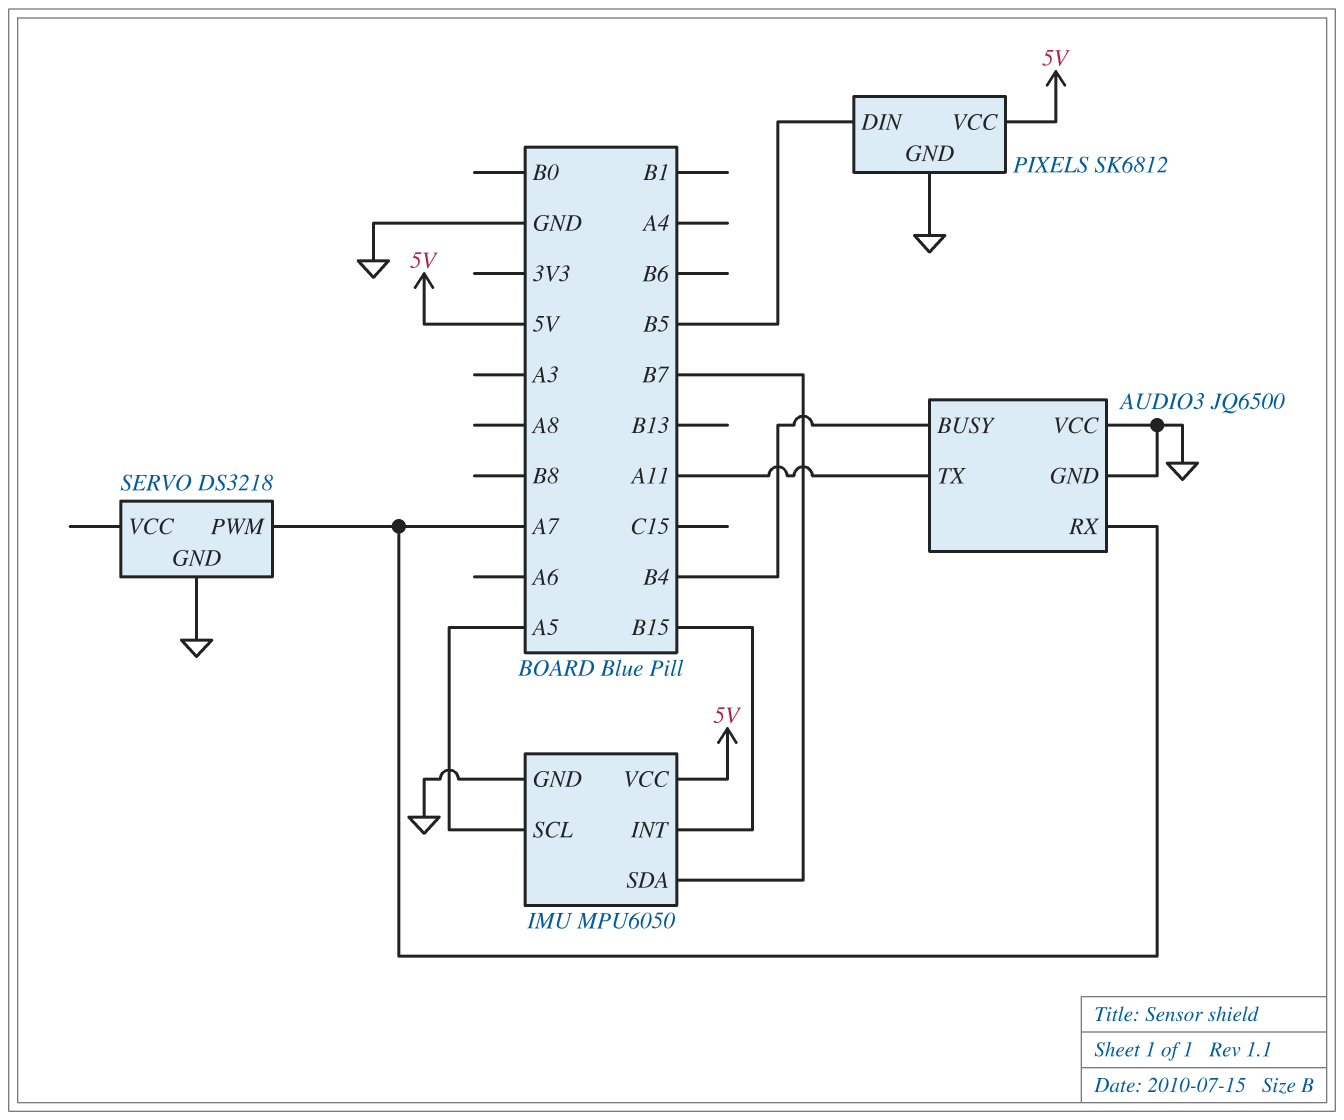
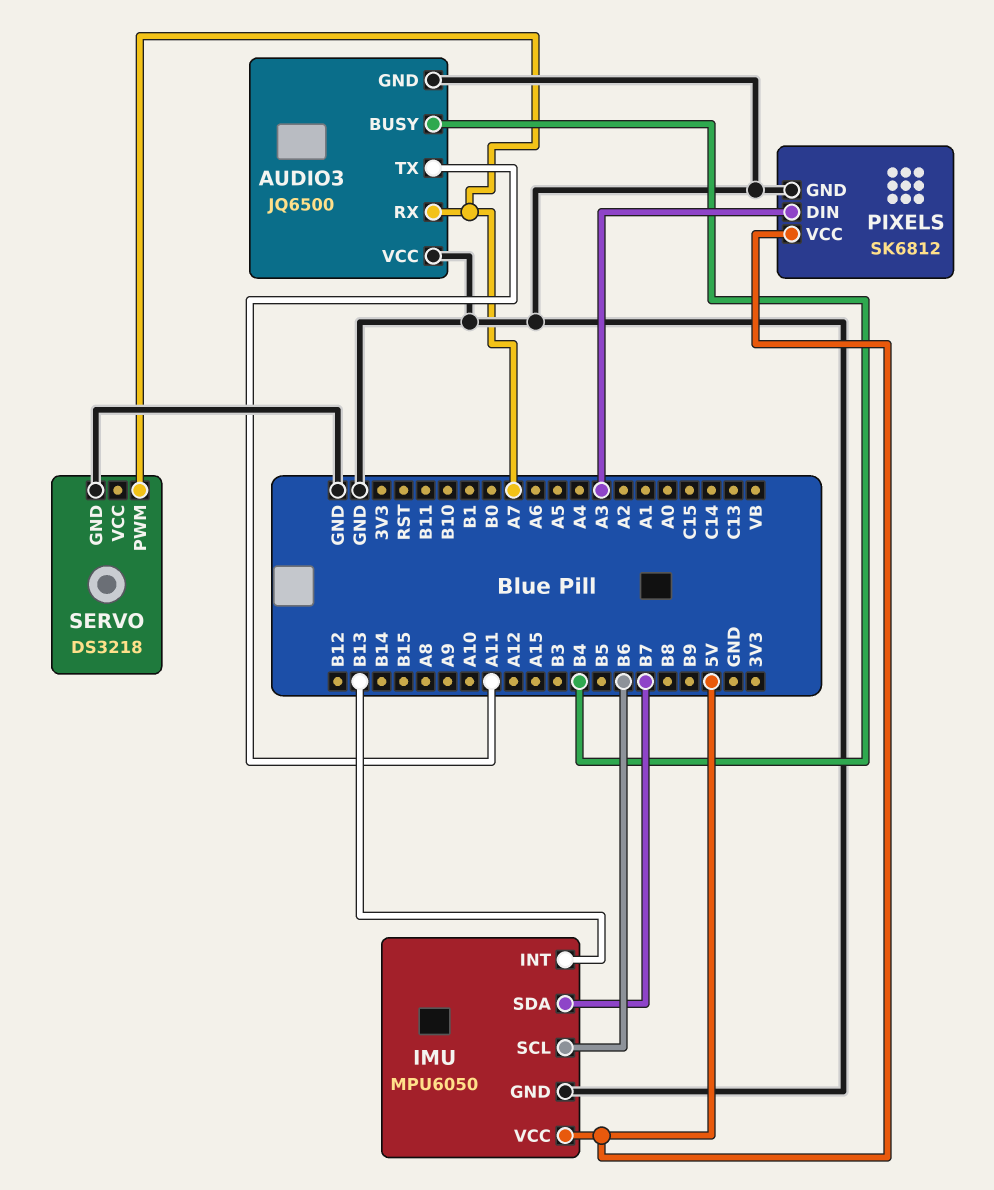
IMU pin INT: B15 -> B13
IMU pin SCL: A5 -> B6
PIXELS pin DIN: B5 -> A3

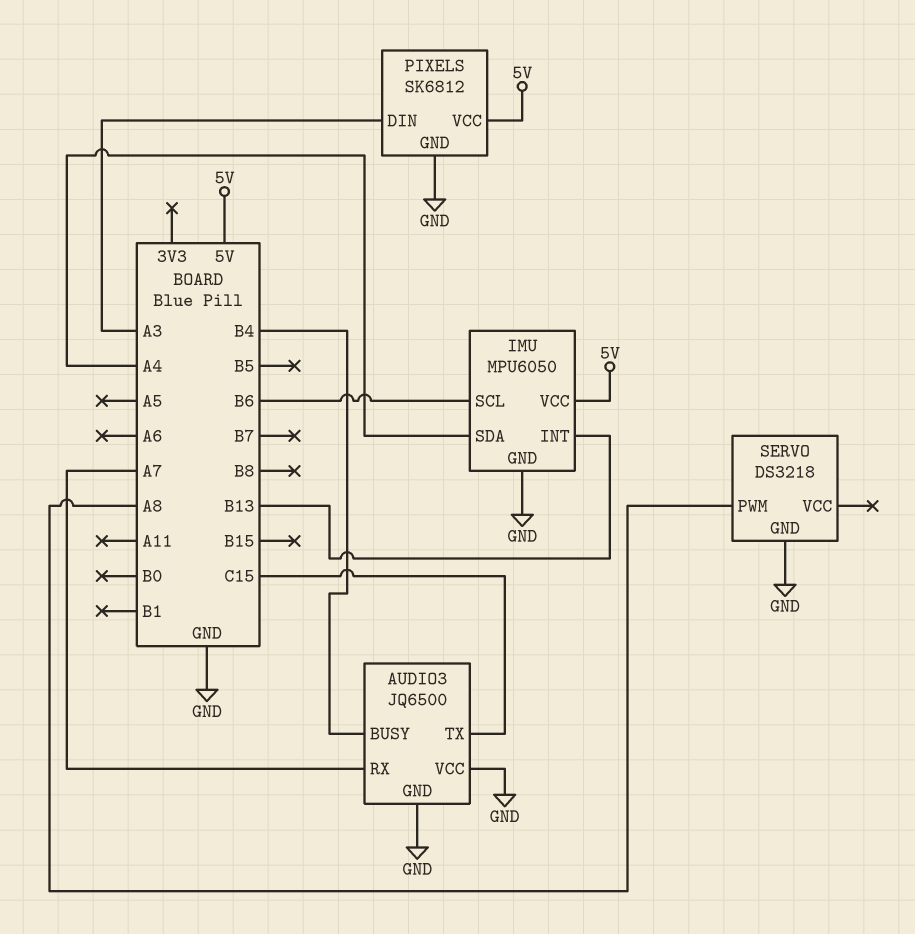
AUDIO3 pin TX: A11 -> C15
IMU pin SDA: B7 -> A4
SERVO pin PWM: A7 -> A8

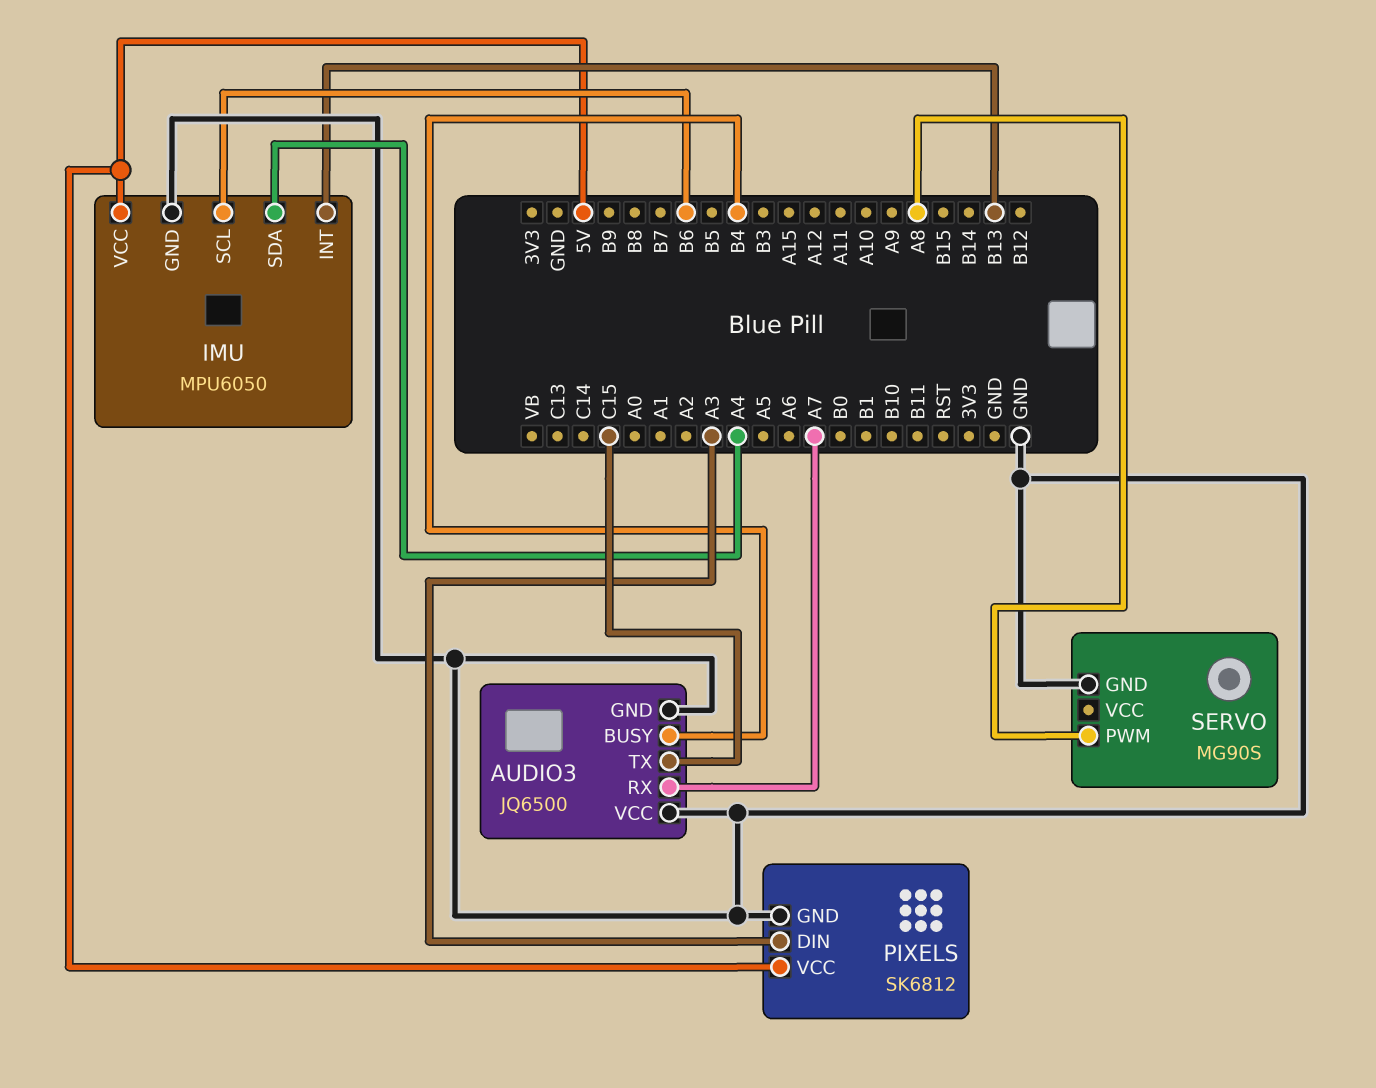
SERVO: DS3218 -> MG90S

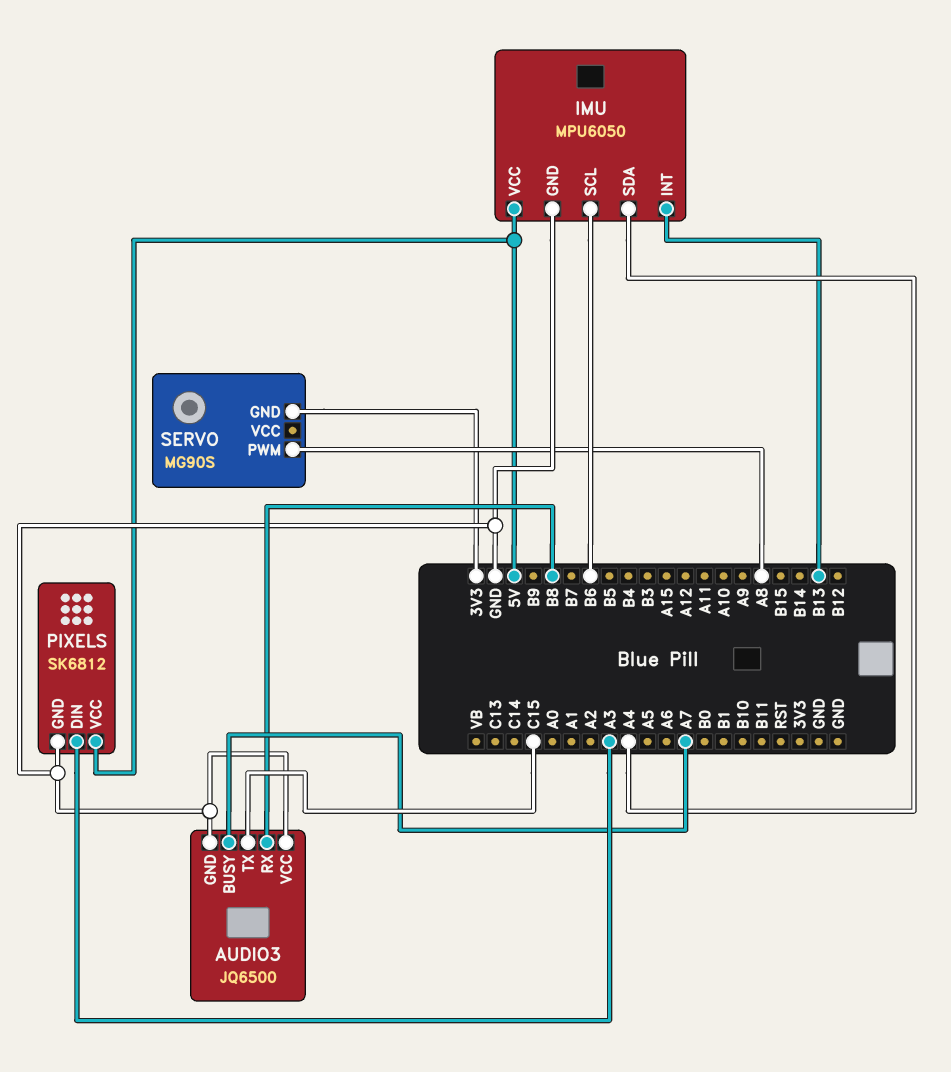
AUDIO3 pin BUSY: B4 -> A7
AUDIO3 pin RX: A7 -> B8
SERVO pin GND: GND -> 3V3

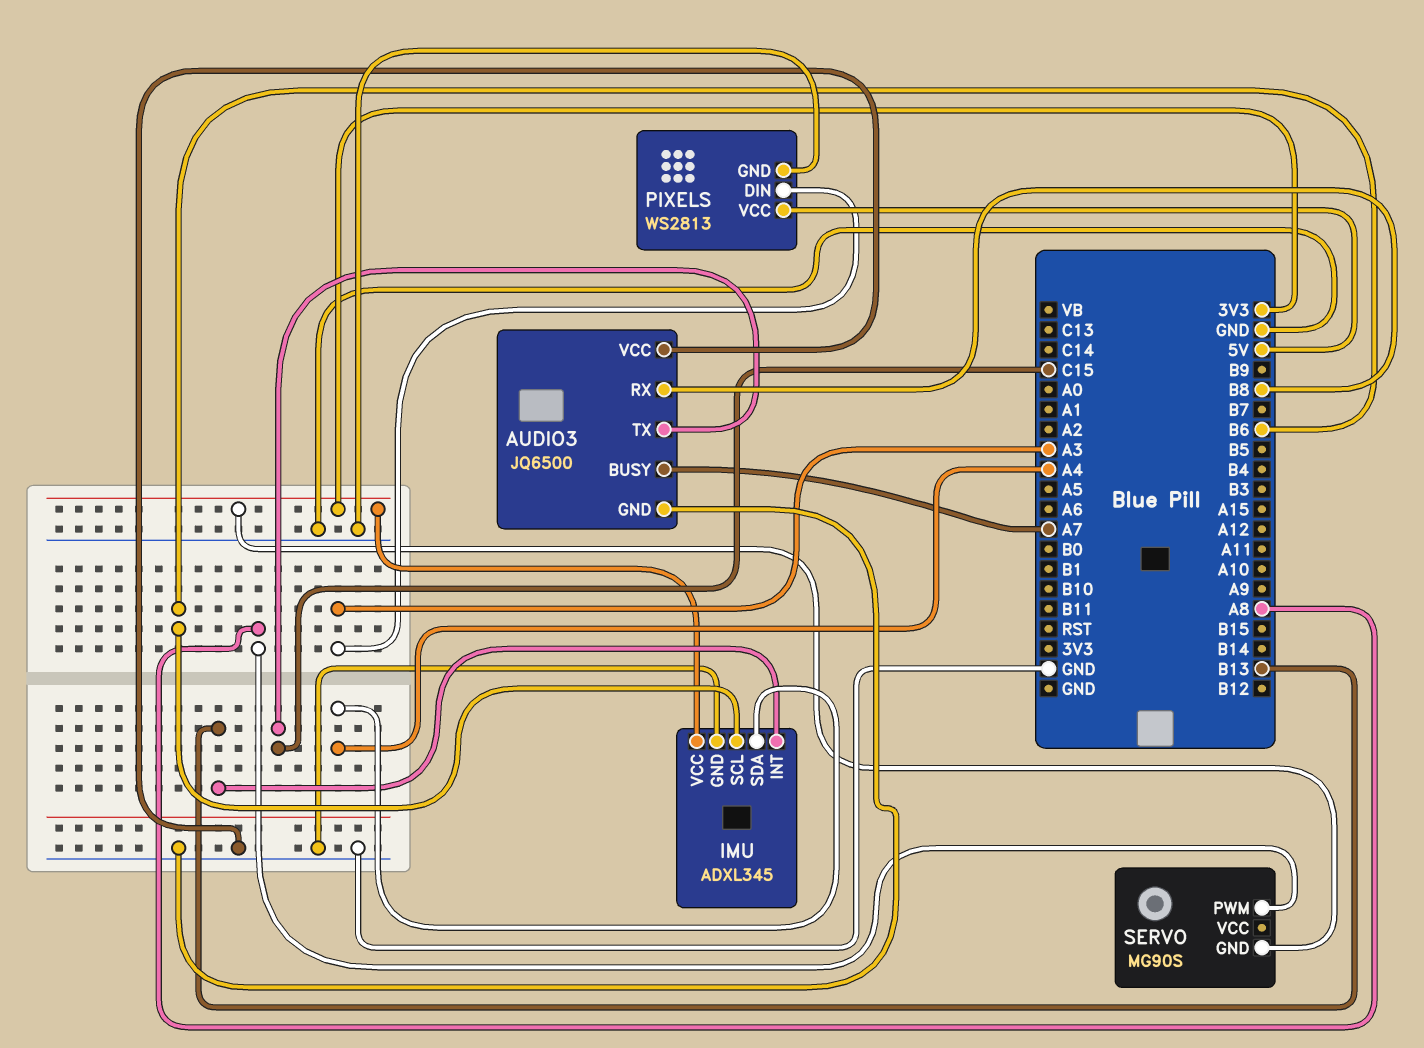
IMU: MPU6050 -> ADXL345
IMU pin VCC: 5V -> 3V3
PIXELS: SK6812 -> WS2813

